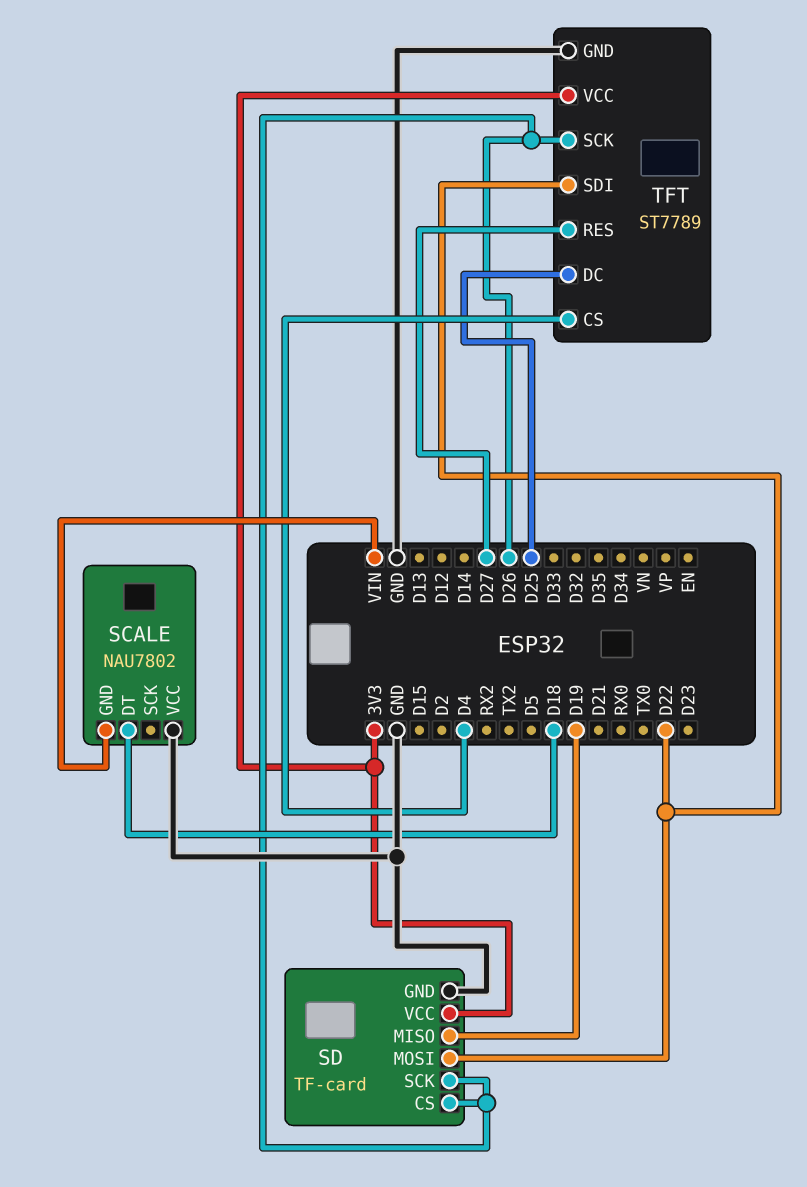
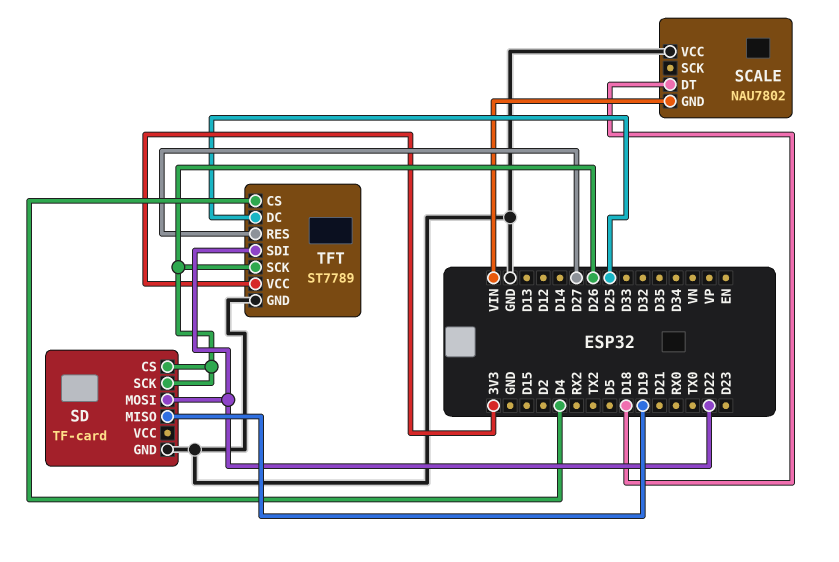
SD pin VCC: 3V3 -> none

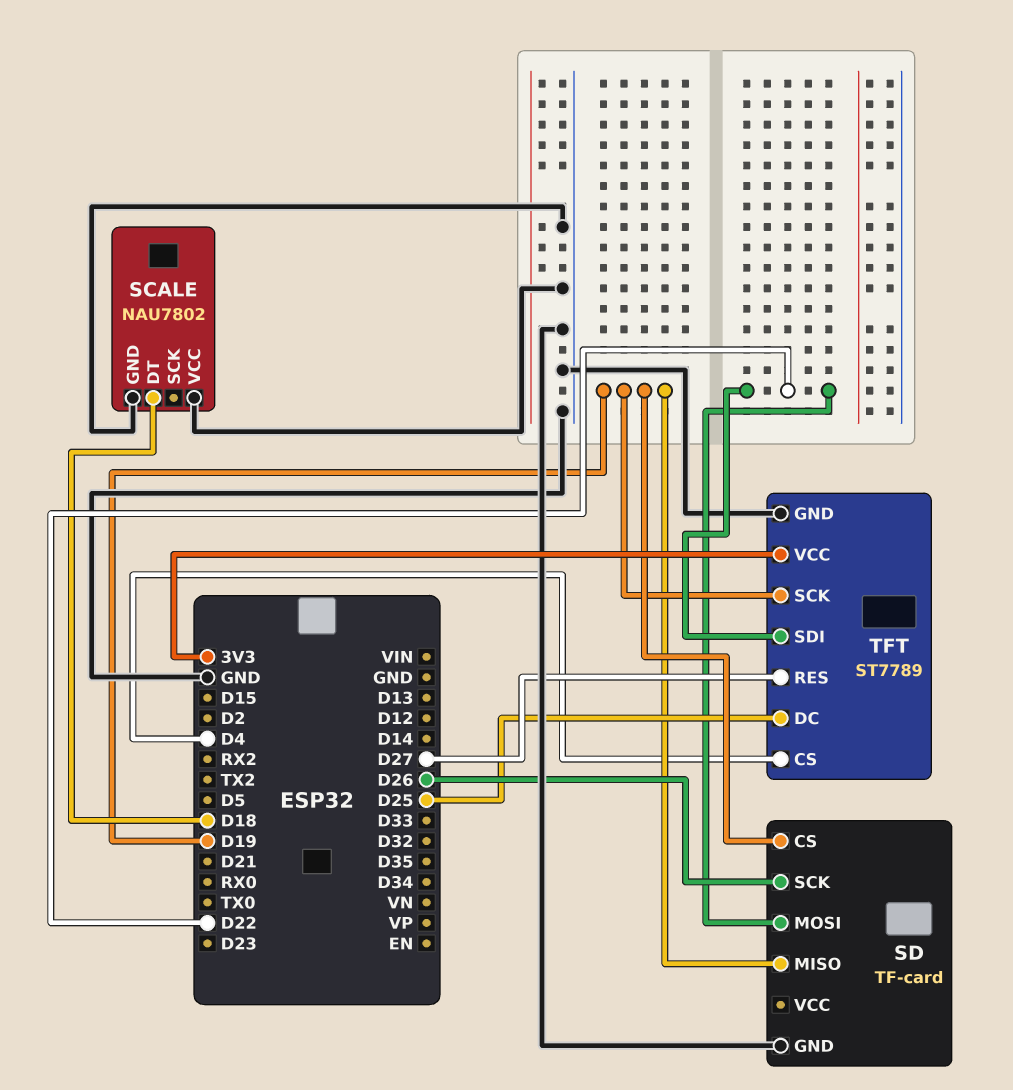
SCALE pin GND: VIN -> GND
SD pin CS: D26 -> D19
TFT pin SCK: D26 -> D19

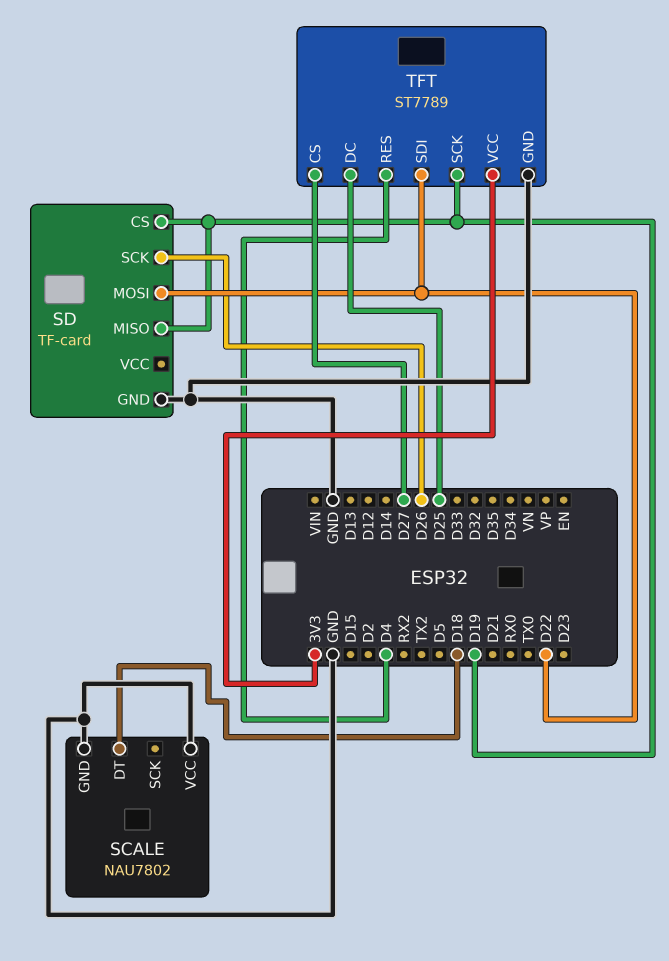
TFT pin CS: D4 -> D27
TFT pin RES: D27 -> D4

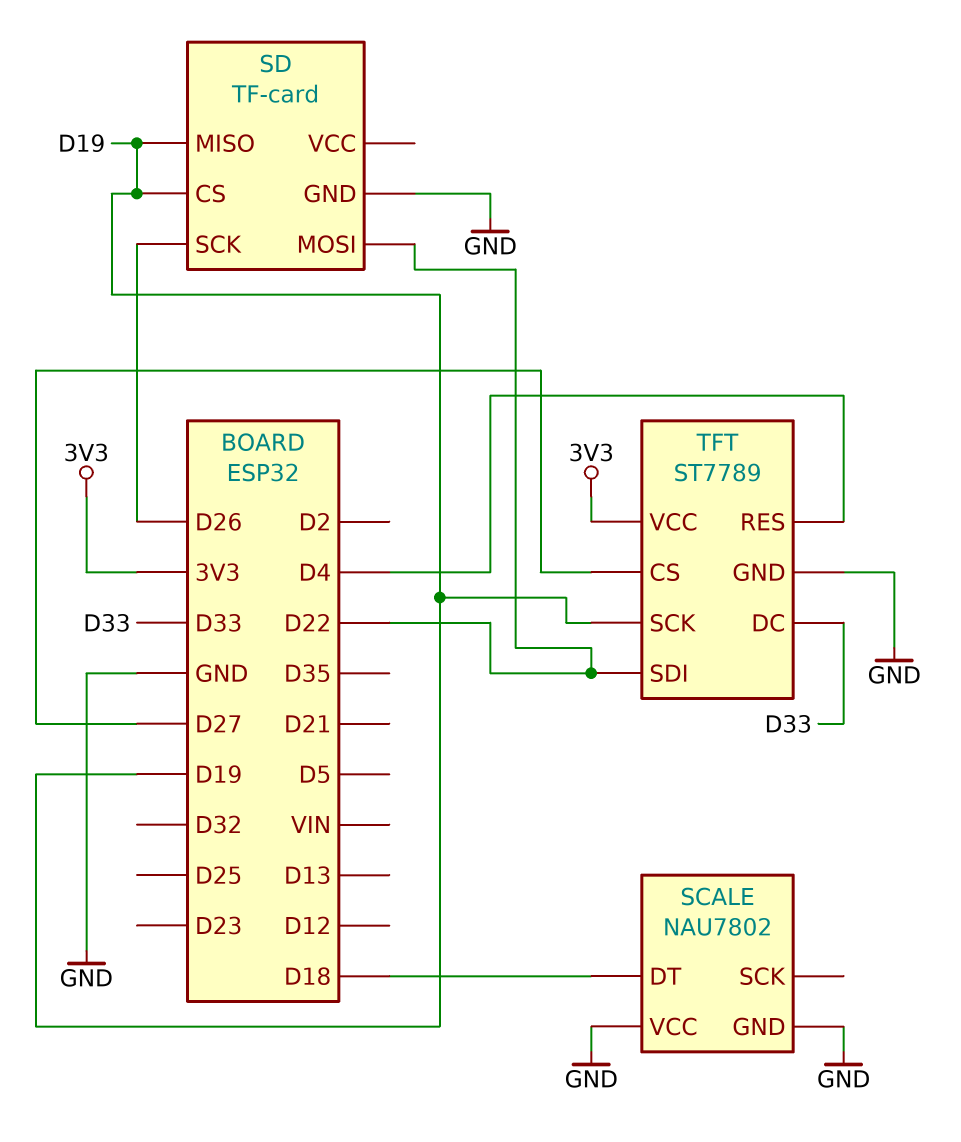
TFT pin DC: D25 -> D33

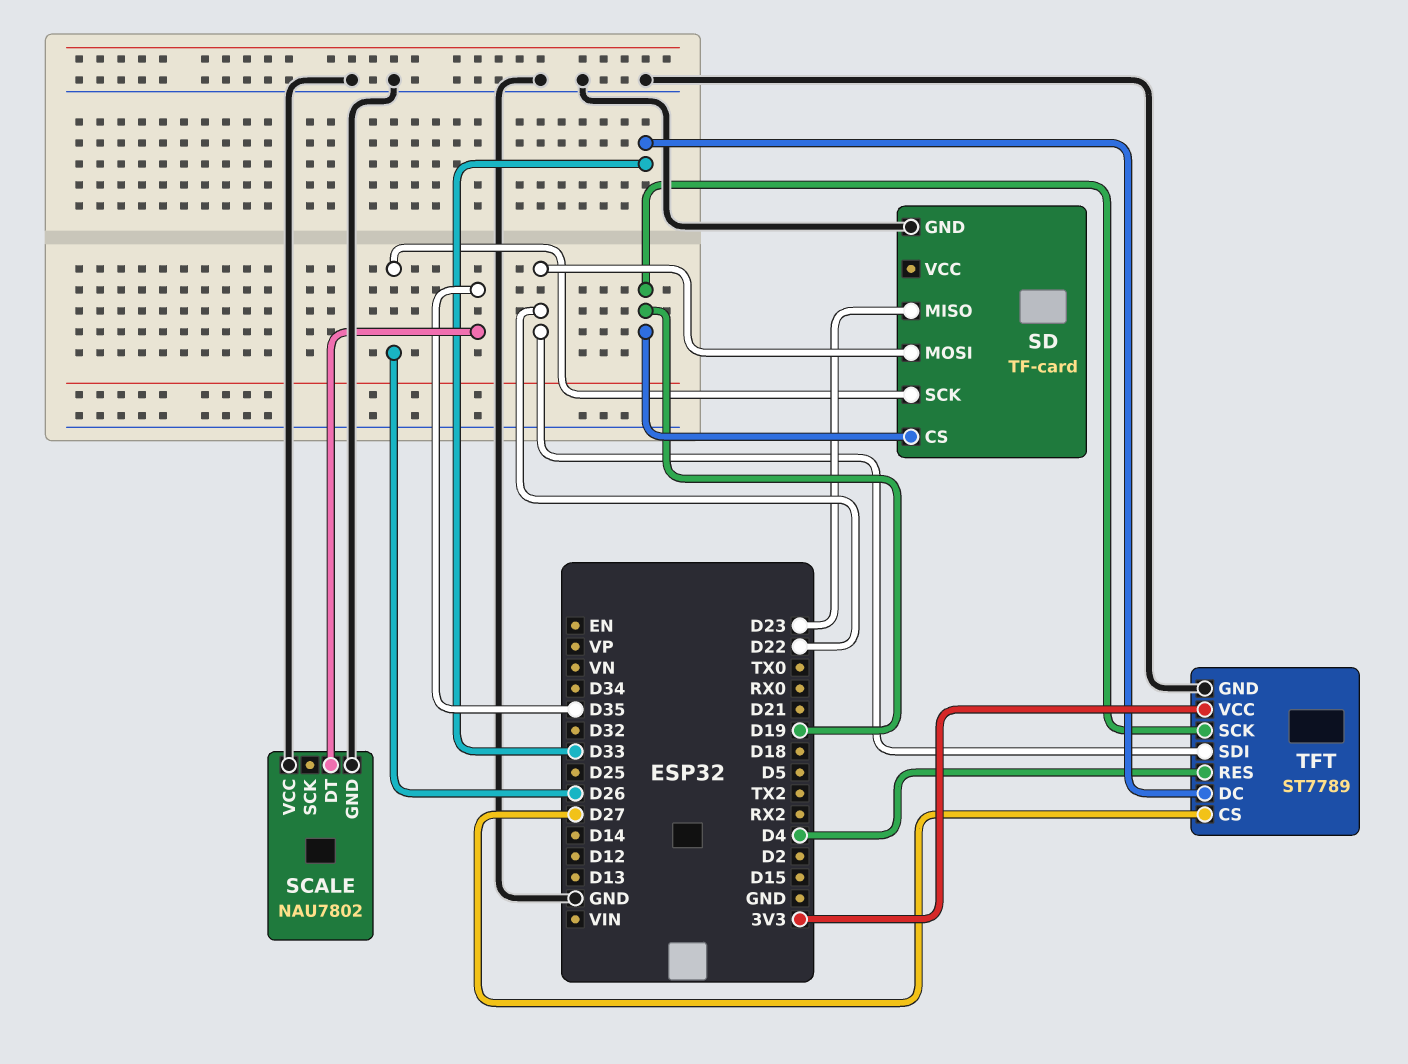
SCALE pin DT: D18 -> D35
SD pin MISO: D19 -> D23

